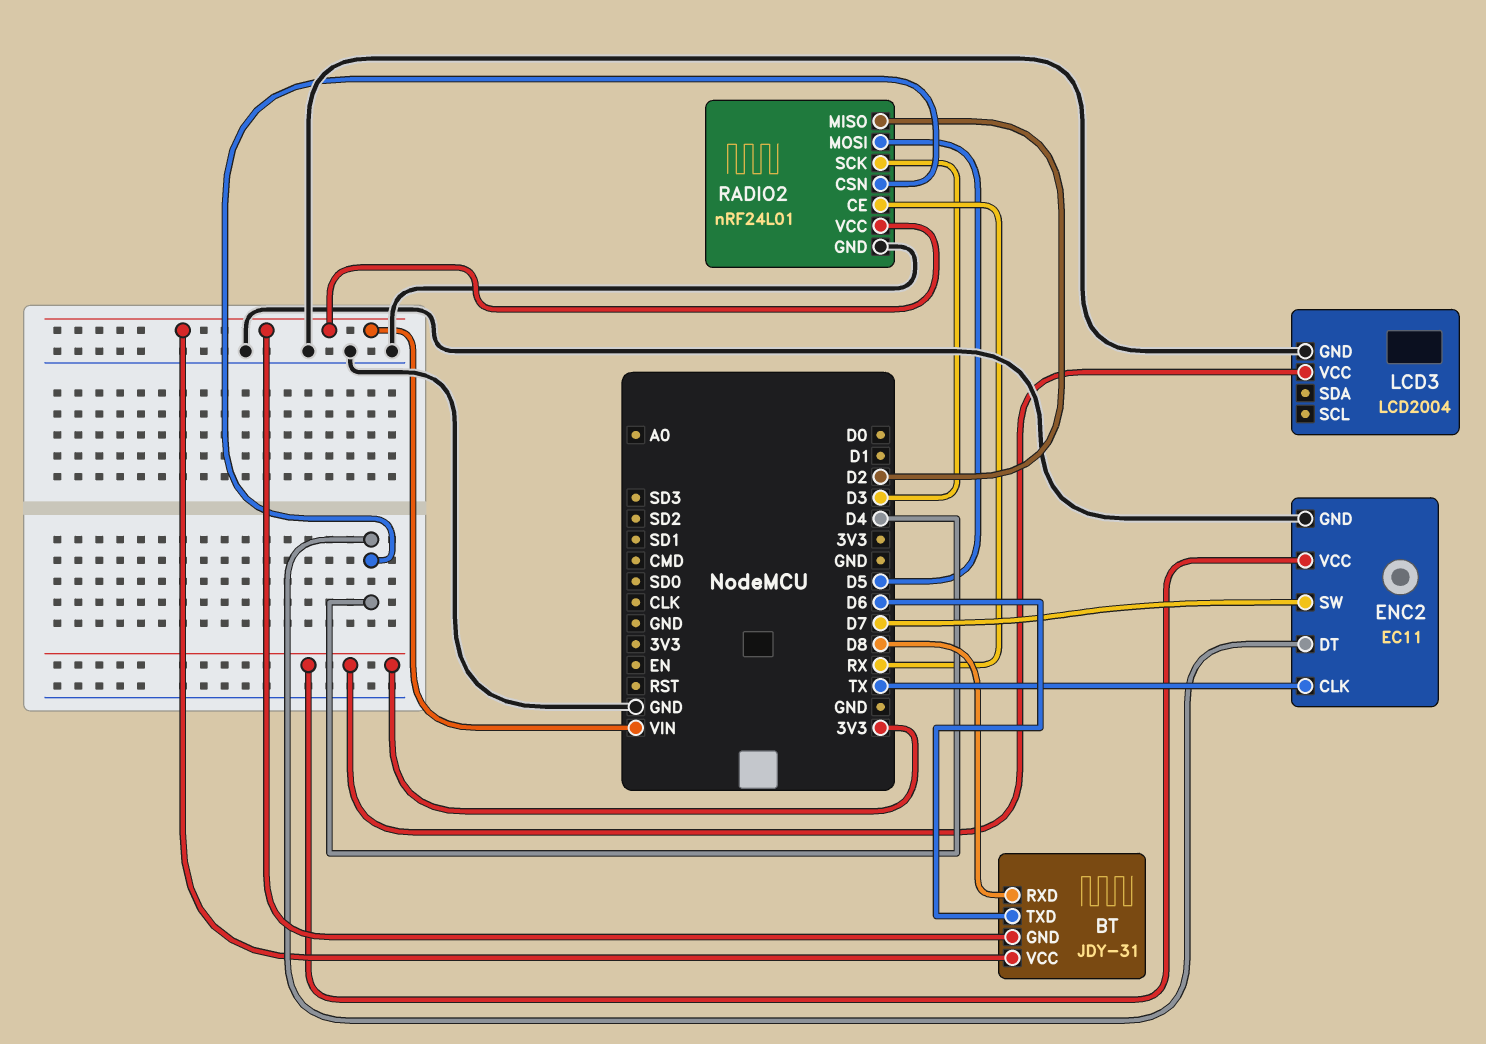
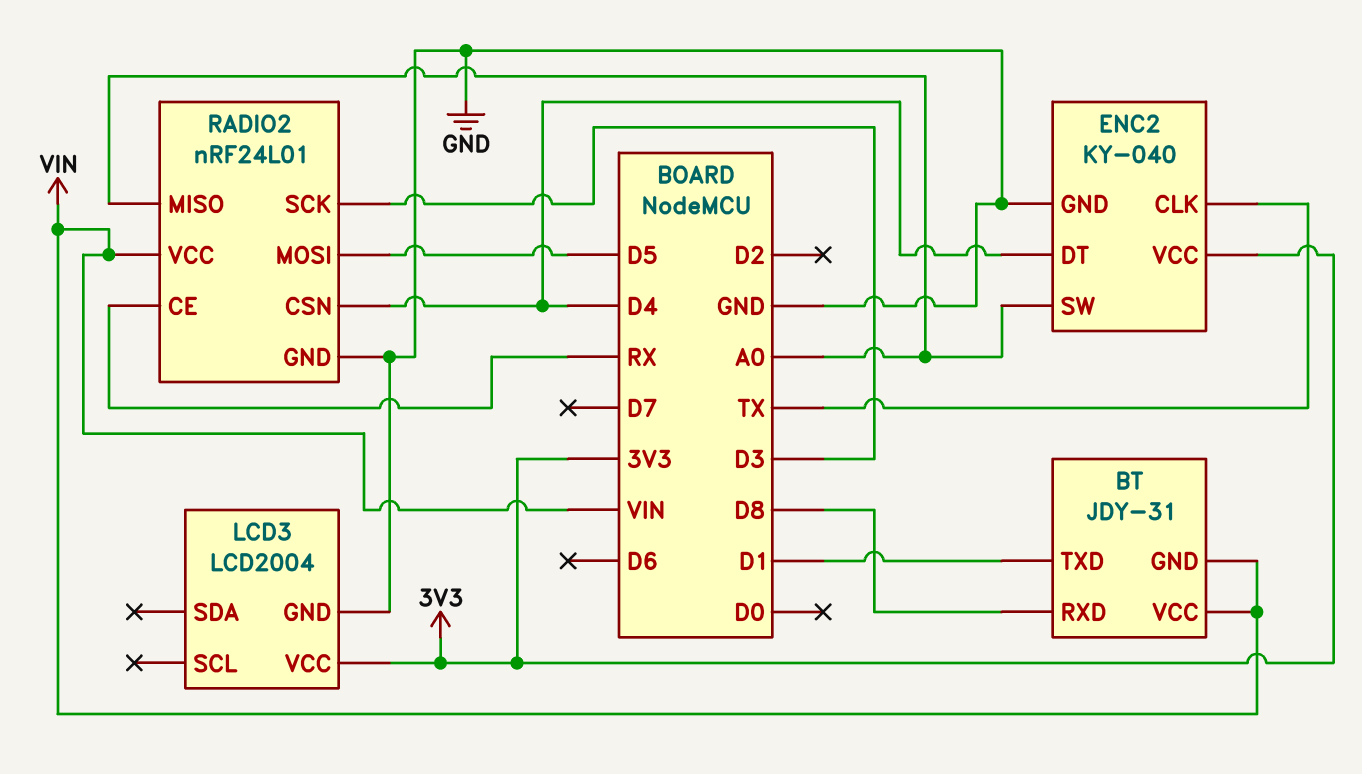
BT pin TXD: D6 -> D1
ENC2: EC11 -> KY-040
ENC2 pin SW: D7 -> A0
RADIO2 pin MISO: D2 -> A0

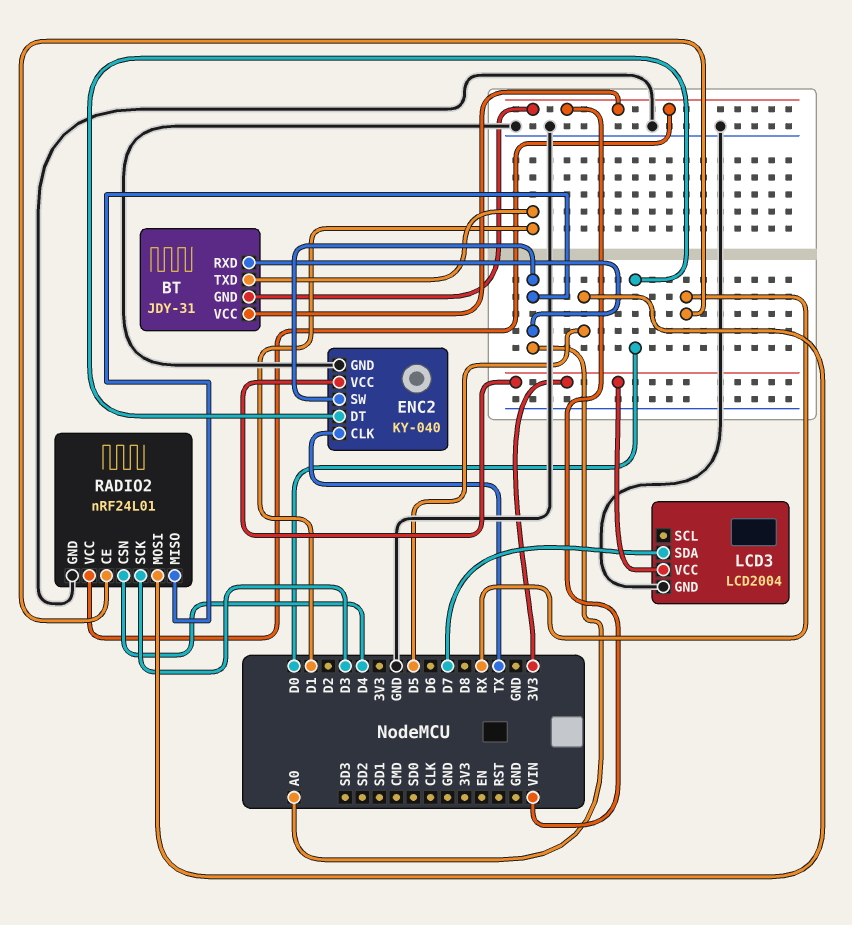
BT pin RXD: D8 -> A0
ENC2 pin DT: D4 -> D0
LCD3 pin SDA: none -> D7

